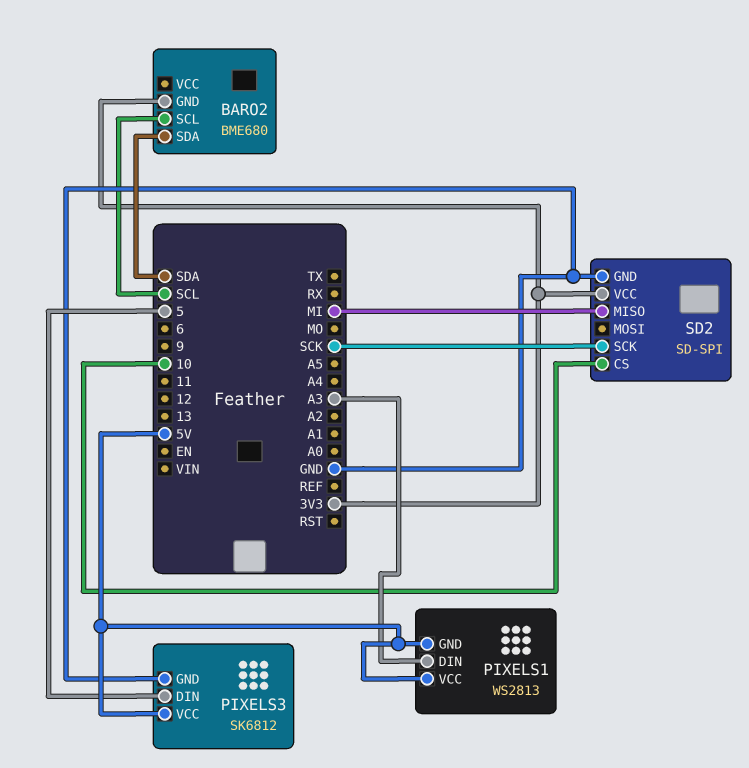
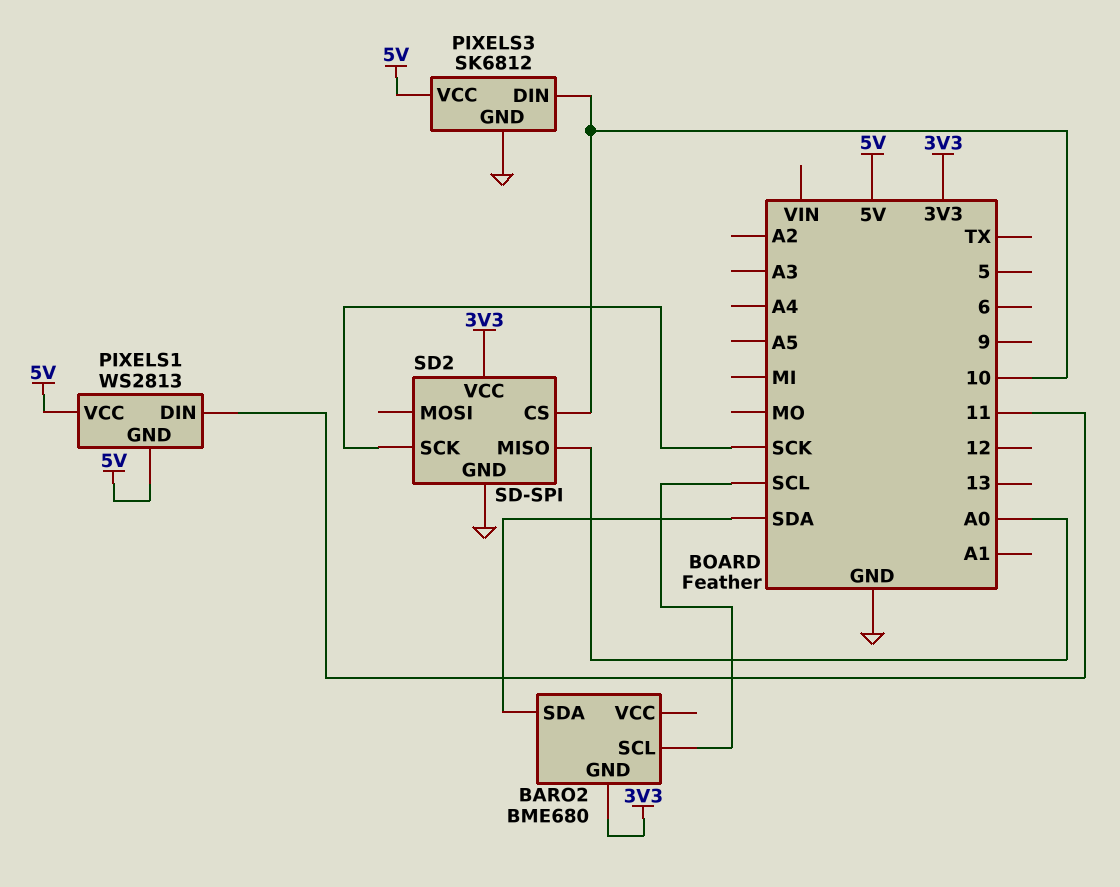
PIXELS1 pin DIN: A3 -> 11
PIXELS3 pin DIN: 5 -> 10
SD2 pin MISO: MI -> A0

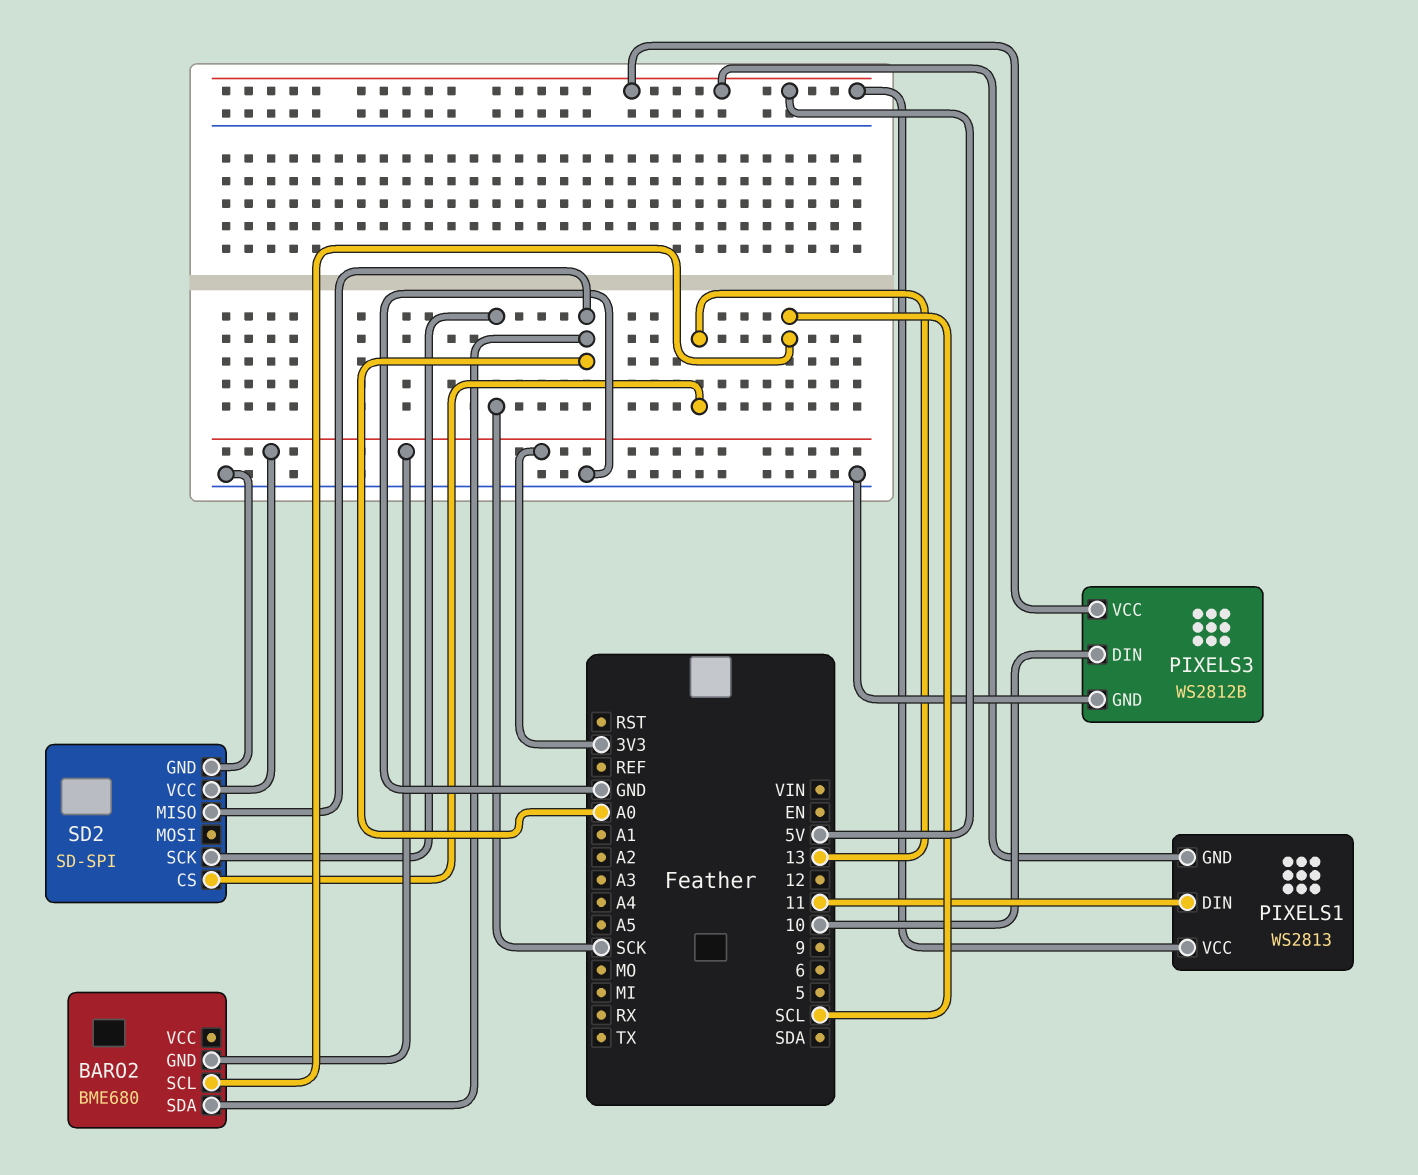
BARO2 pin SDA: SDA -> A0
PIXELS3: SK6812 -> WS2812B
SD2 pin CS: 10 -> 13

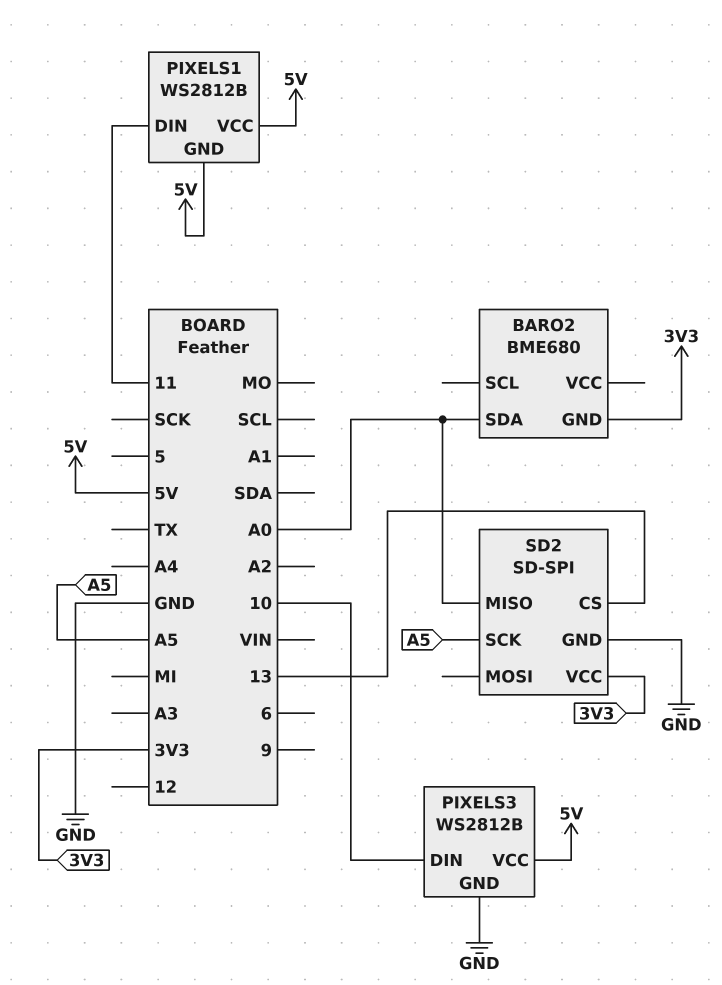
BARO2 pin SCL: SCL -> none
PIXELS1: WS2813 -> WS2812B
SD2 pin SCK: SCK -> A5

